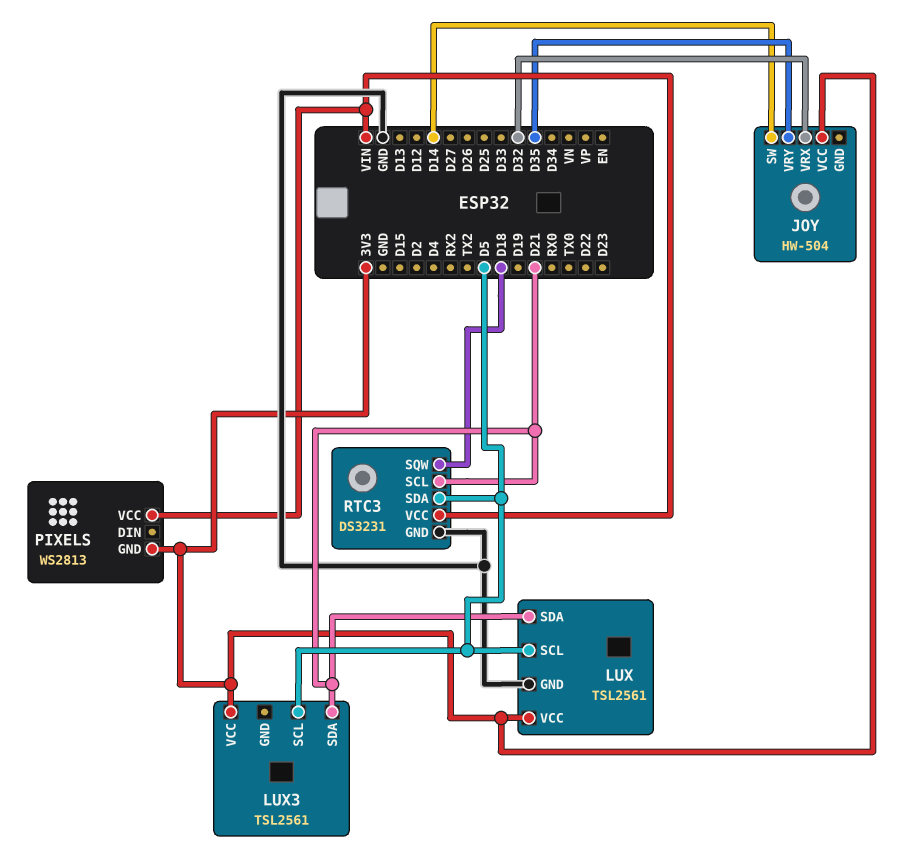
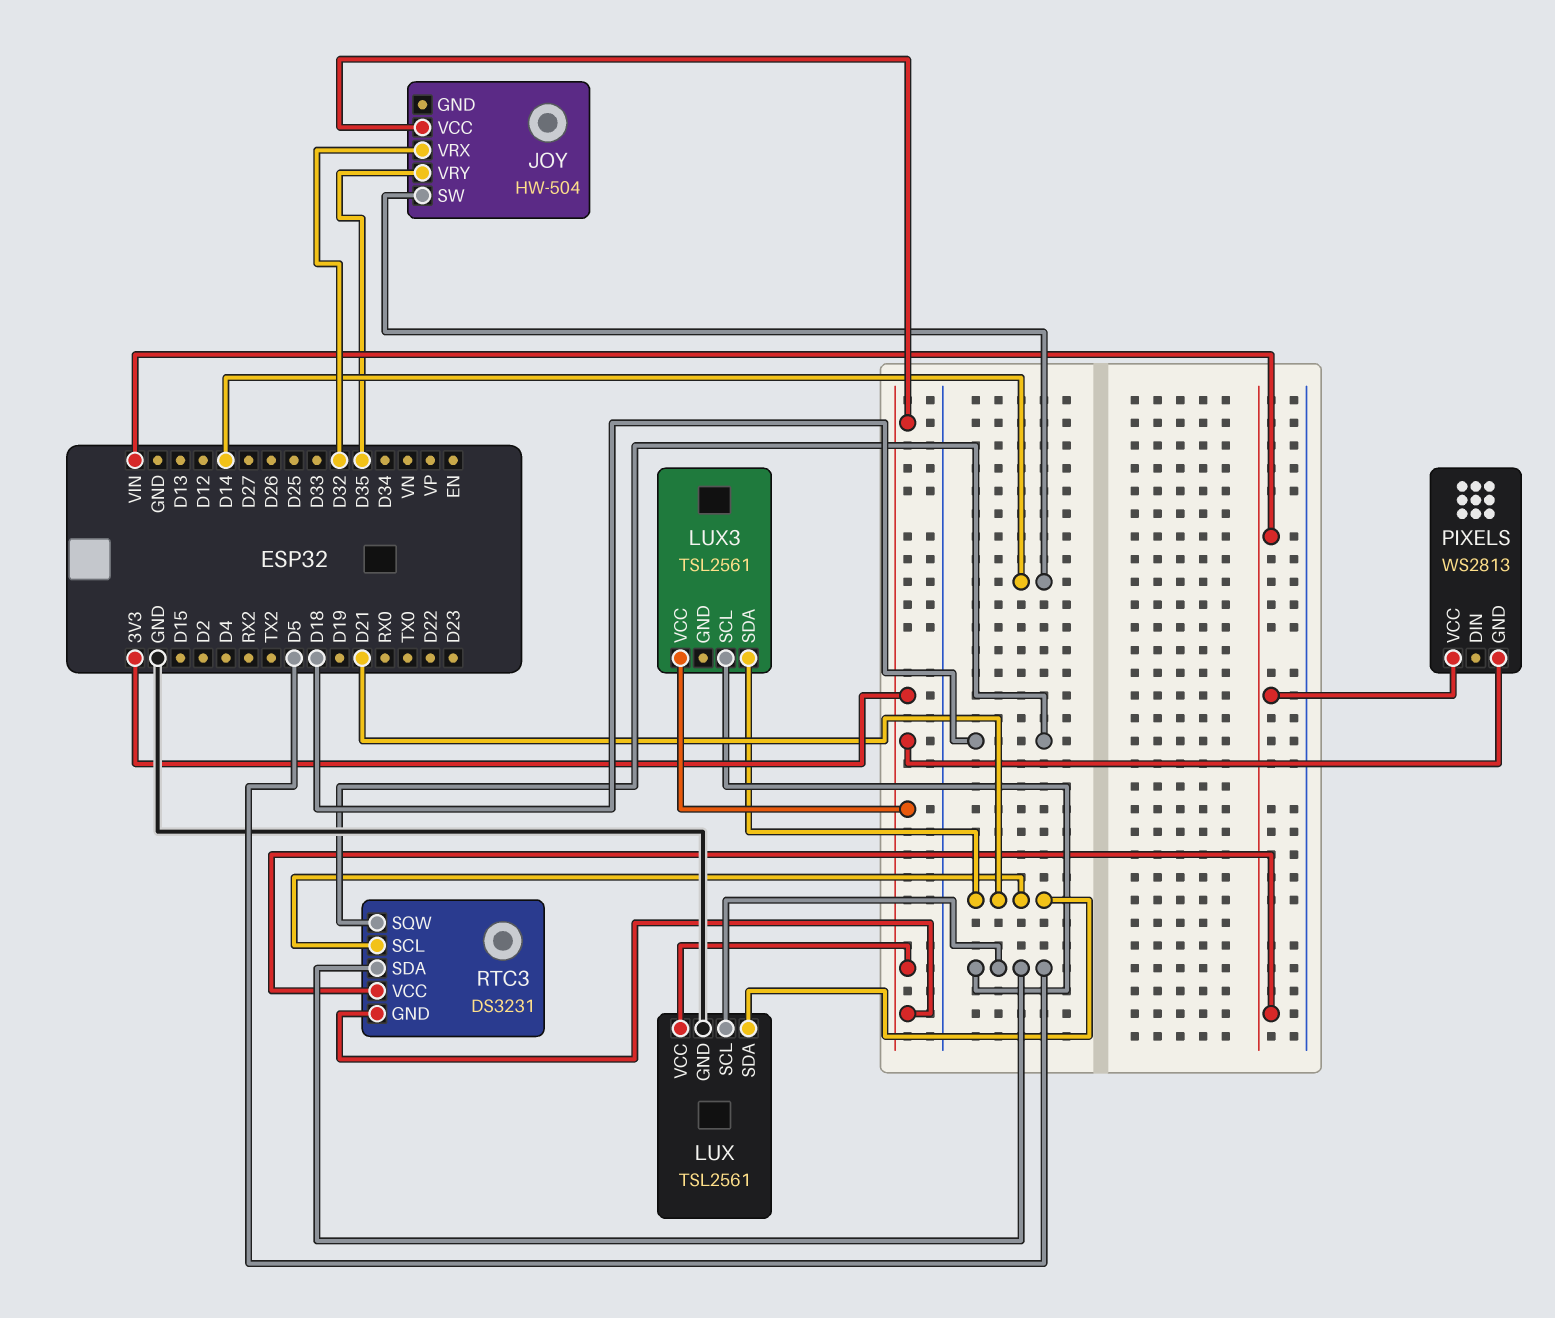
RTC3 pin GND: GND -> 3V3

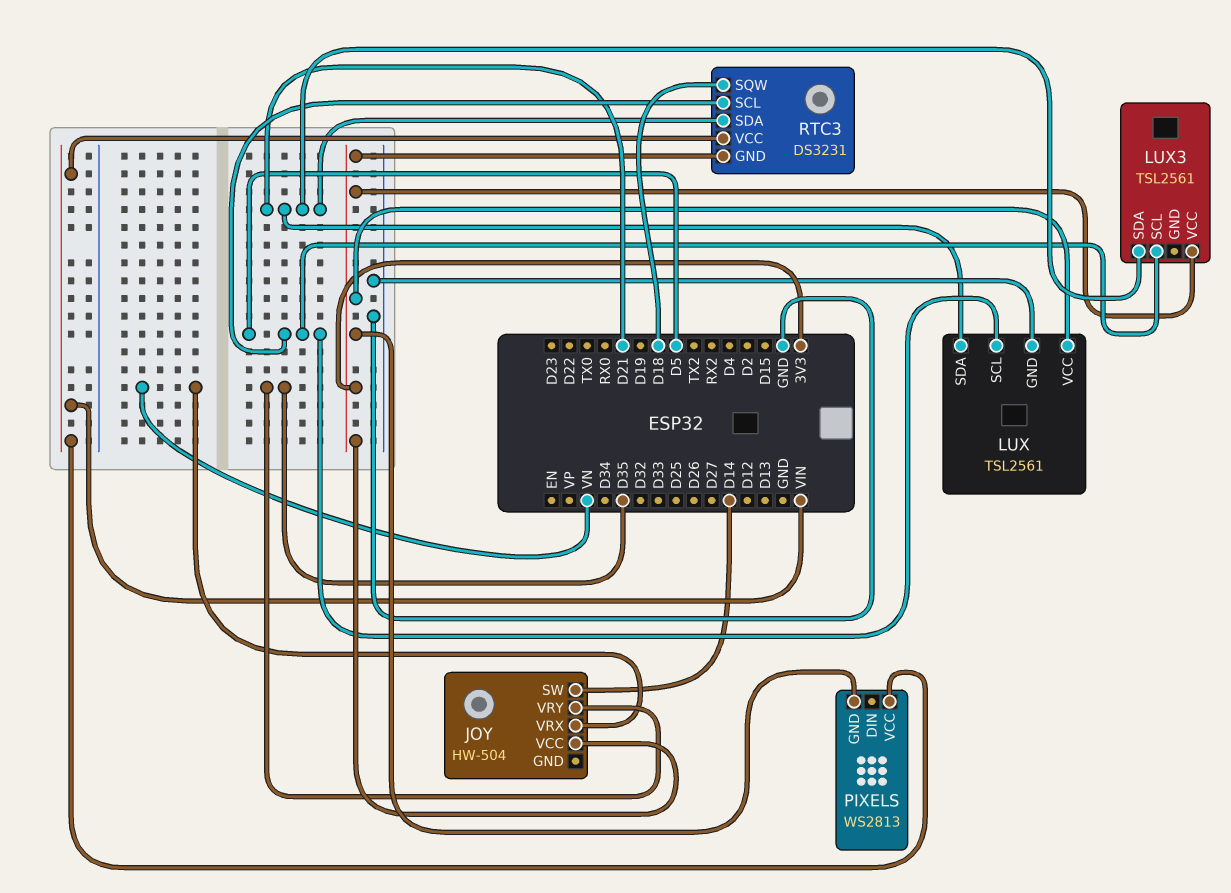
JOY pin VRX: D32 -> VN
RTC3 pin SCL: D21 -> D5
RTC3 pin SDA: D5 -> D21

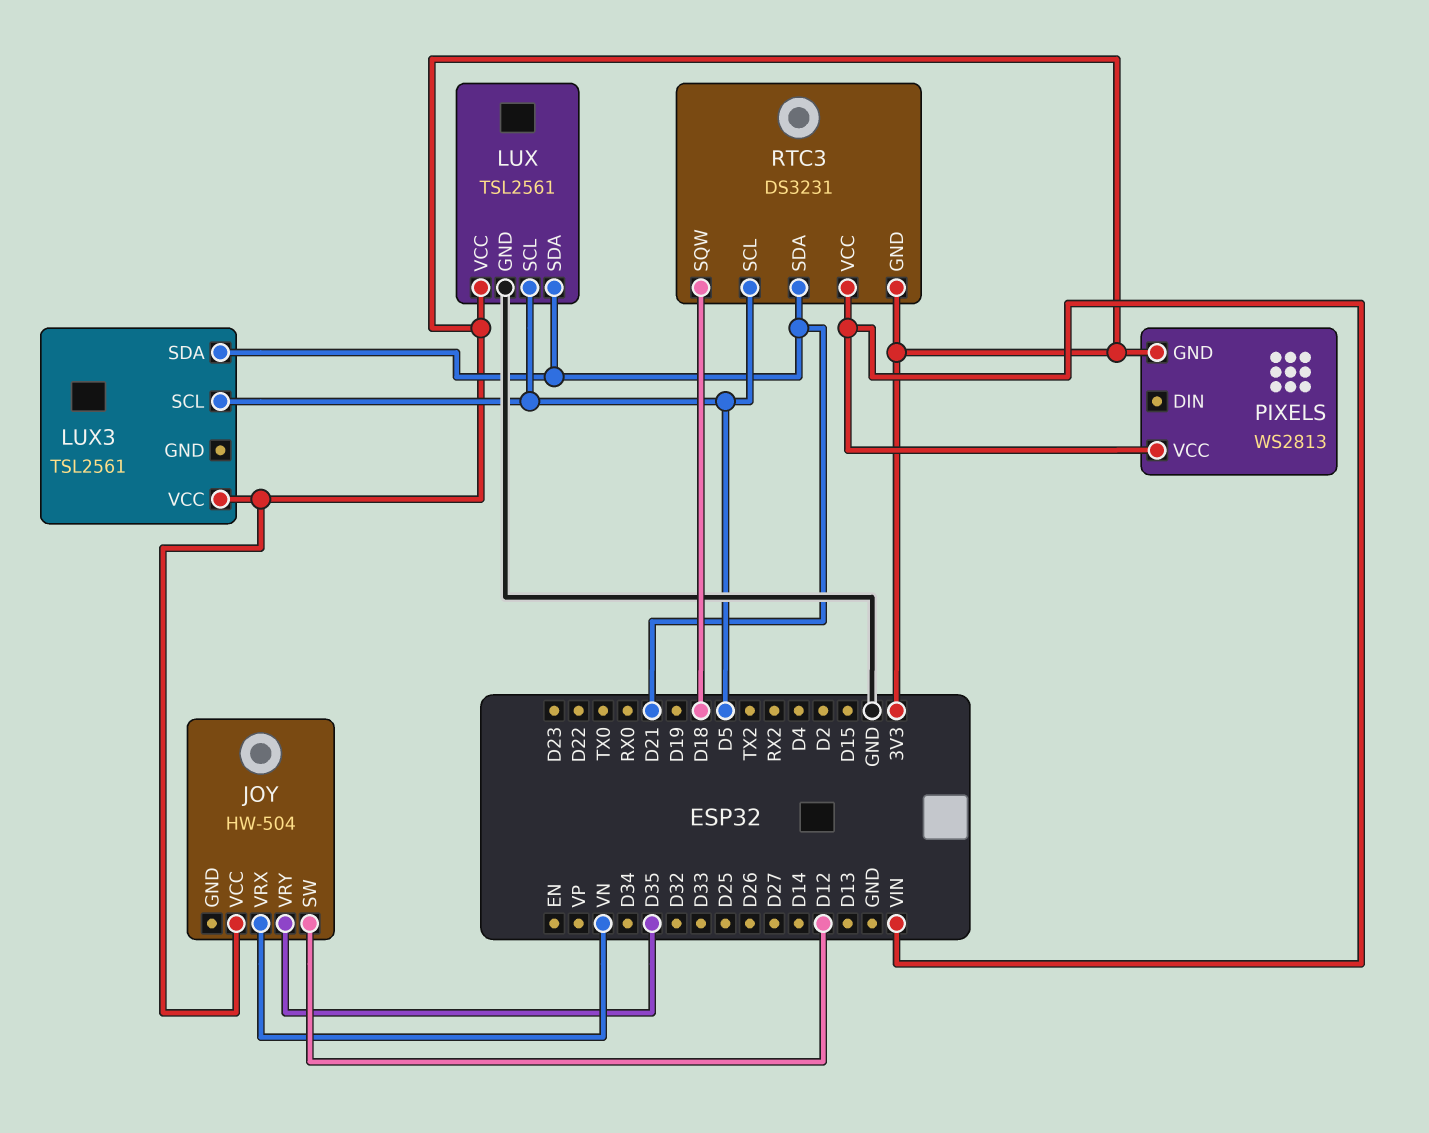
JOY pin SW: D14 -> D12

